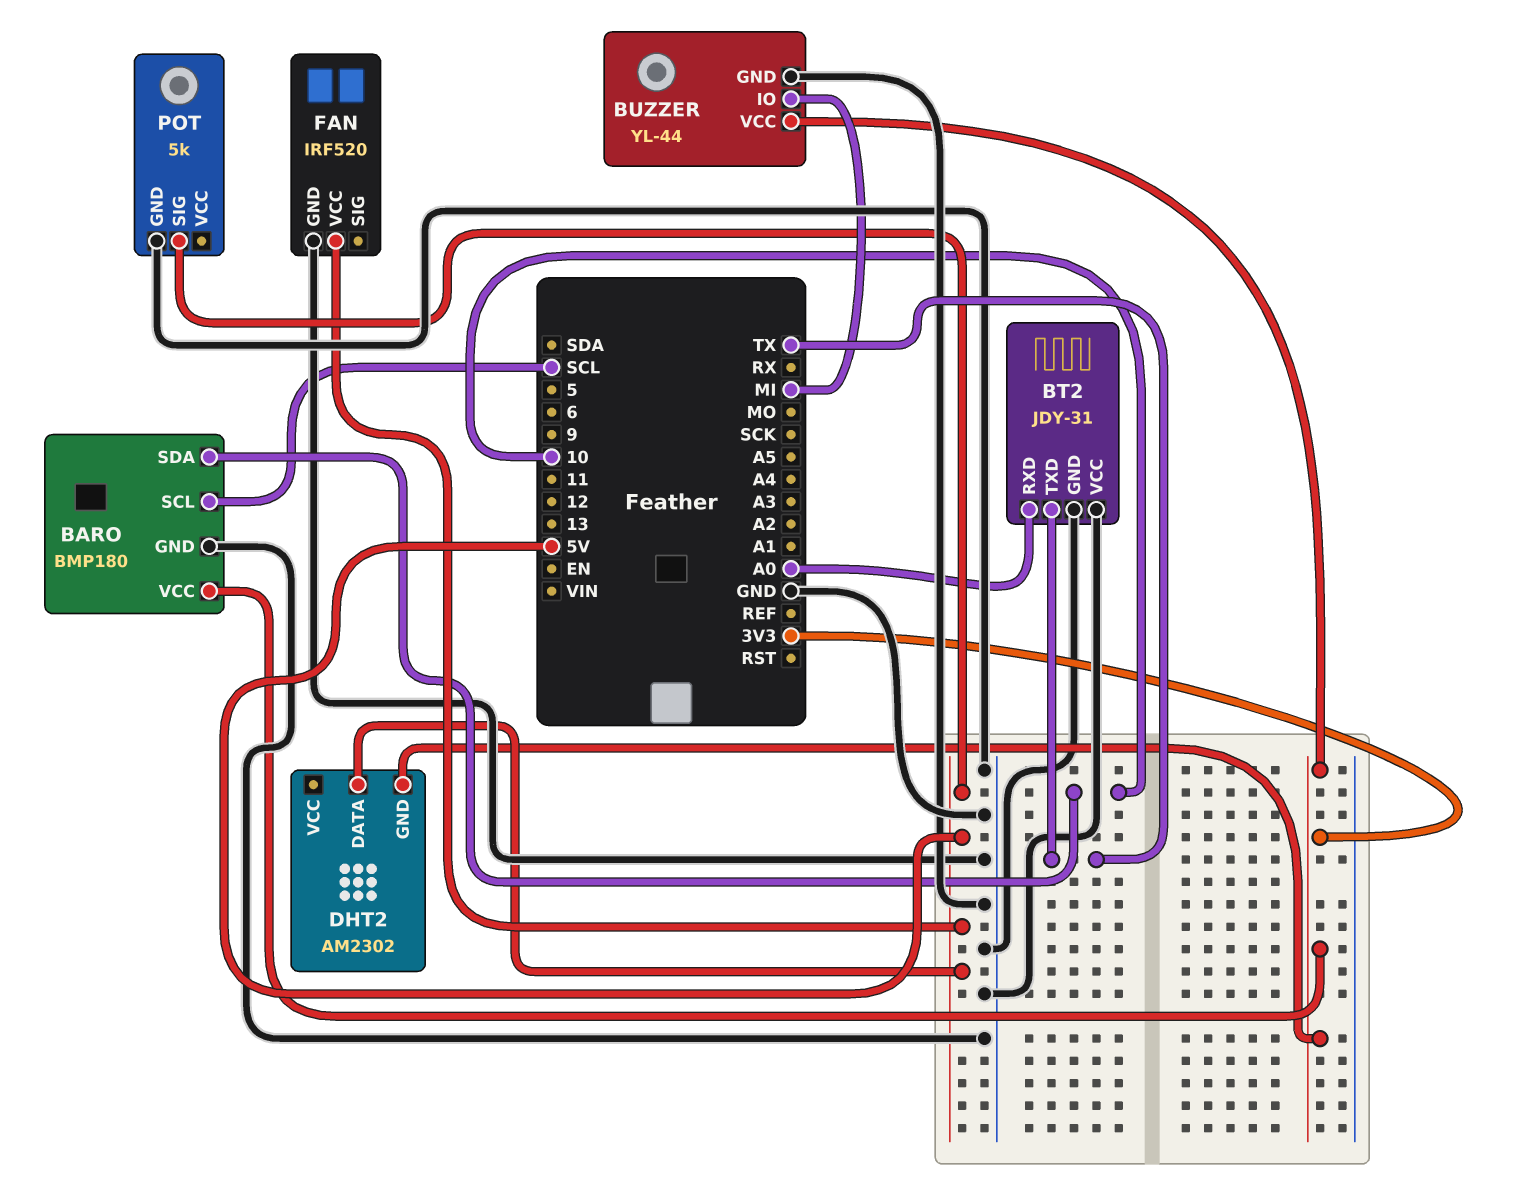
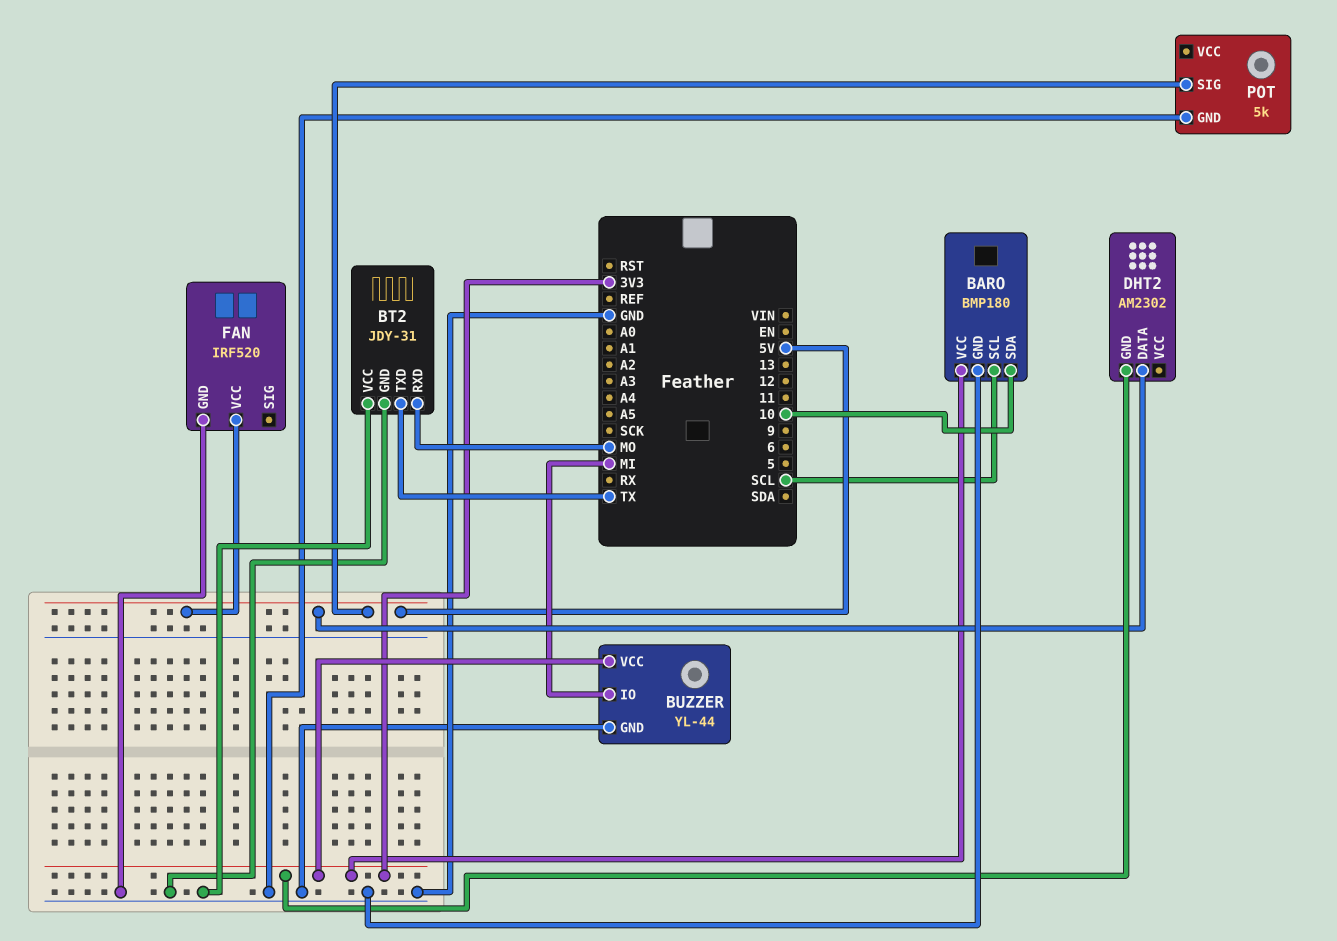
BT2 pin RXD: A0 -> MO

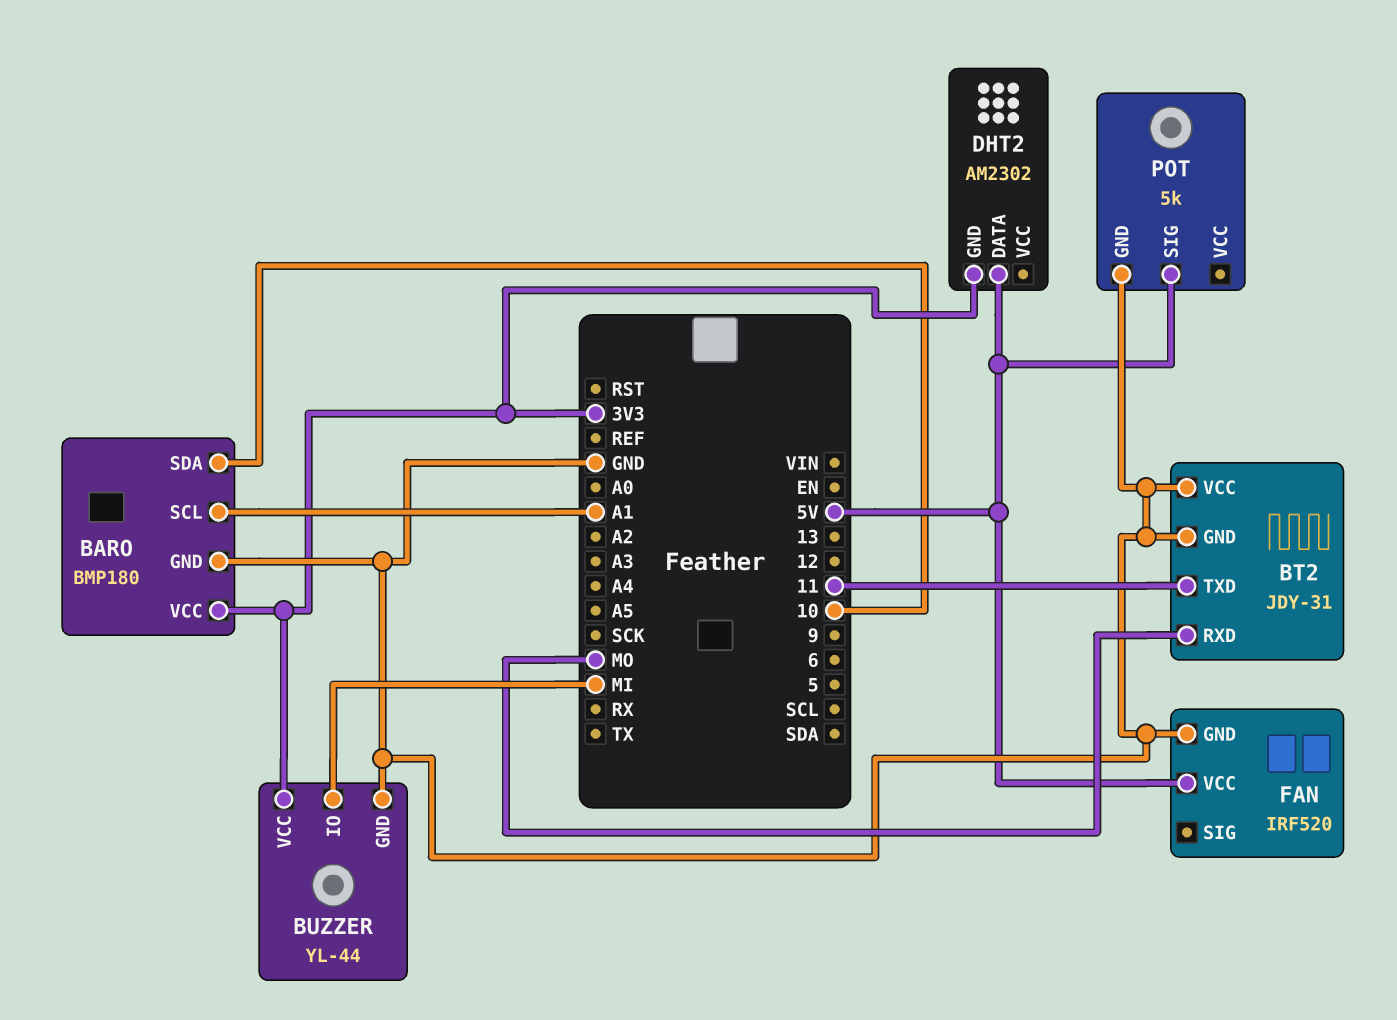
BARO pin SCL: SCL -> A1
BT2 pin TXD: TX -> 11

